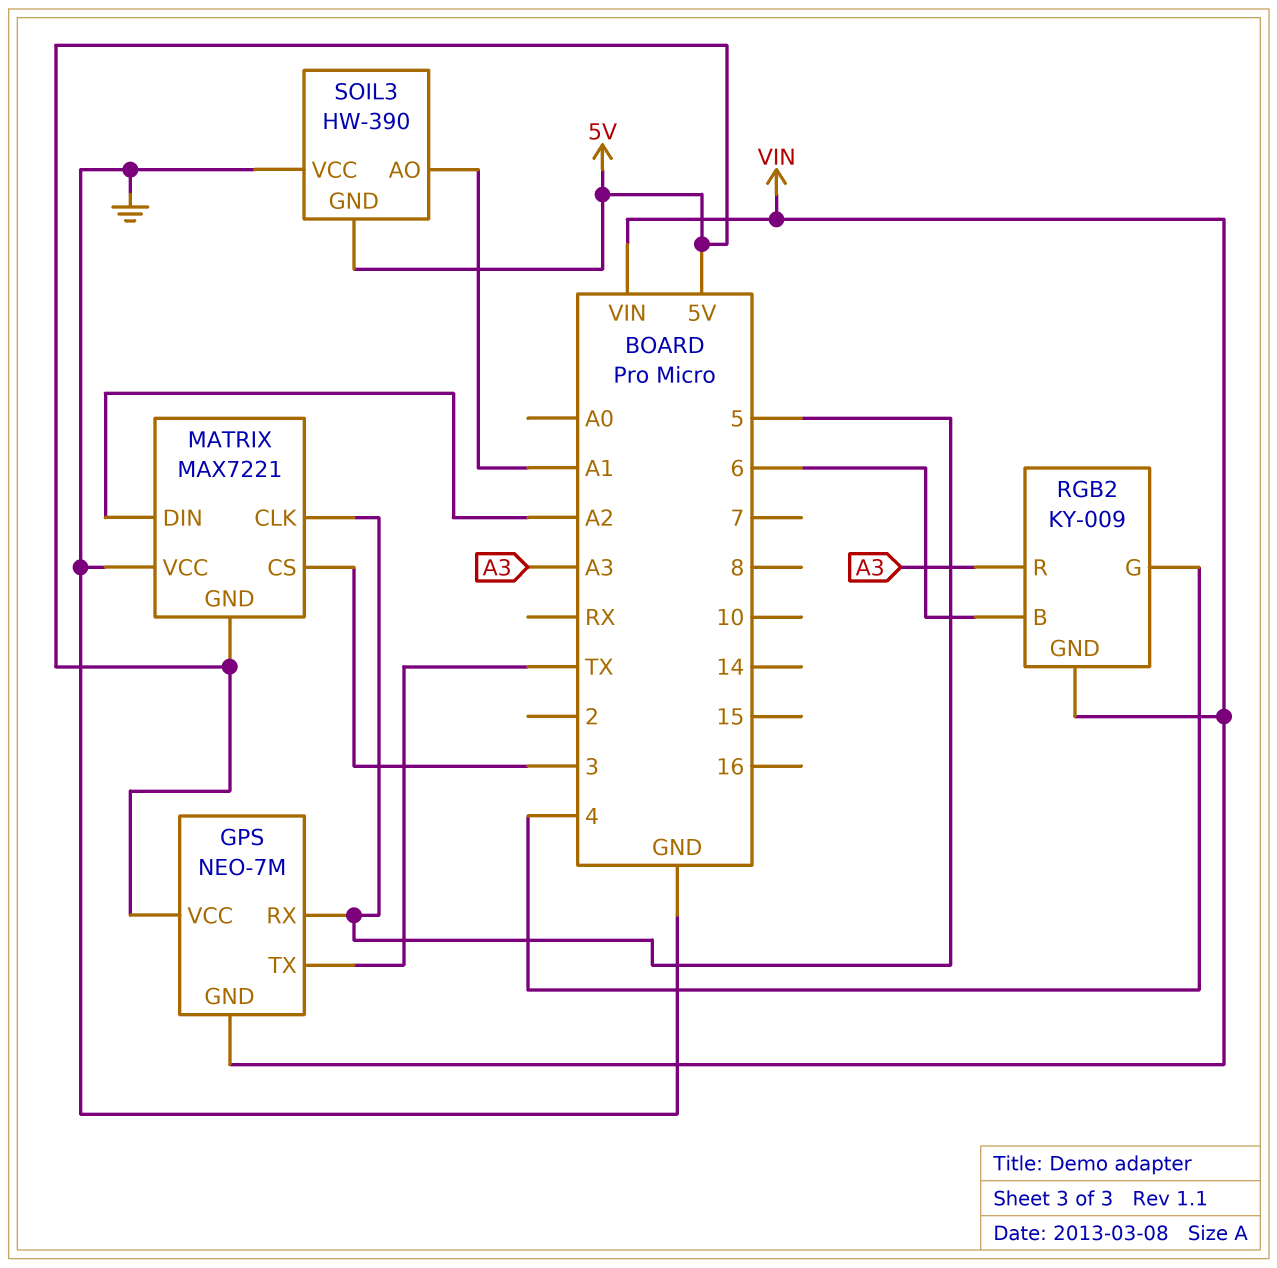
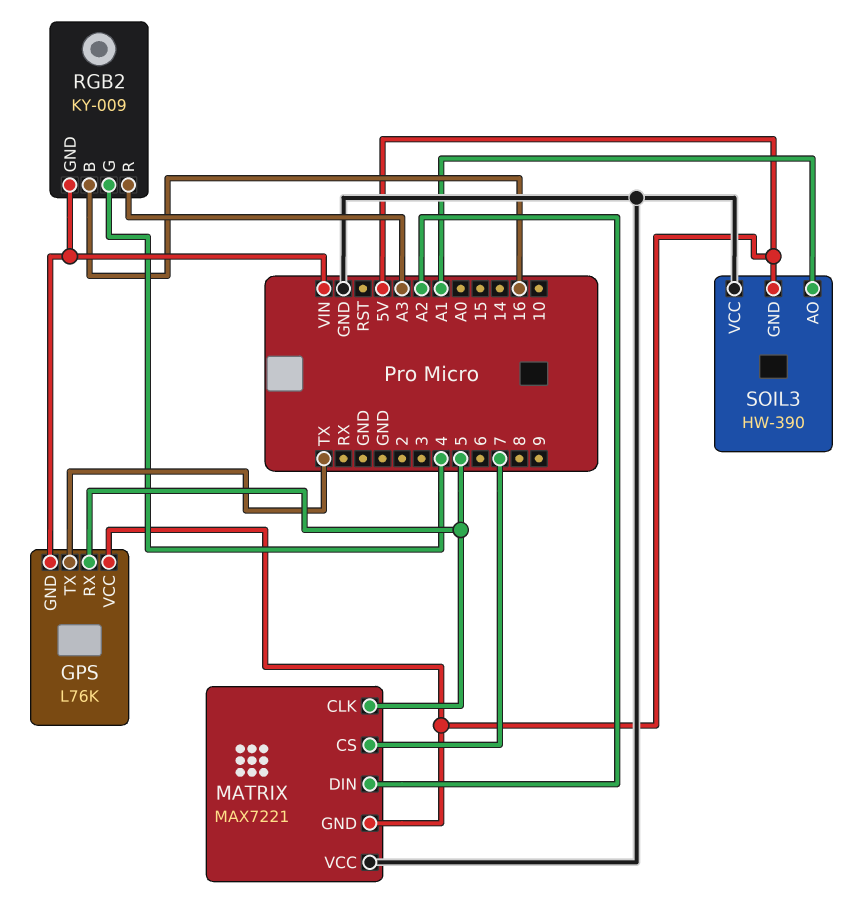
GPS: NEO-7M -> L76K
MATRIX pin CS: 3 -> 7
RGB2 pin B: 6 -> 16

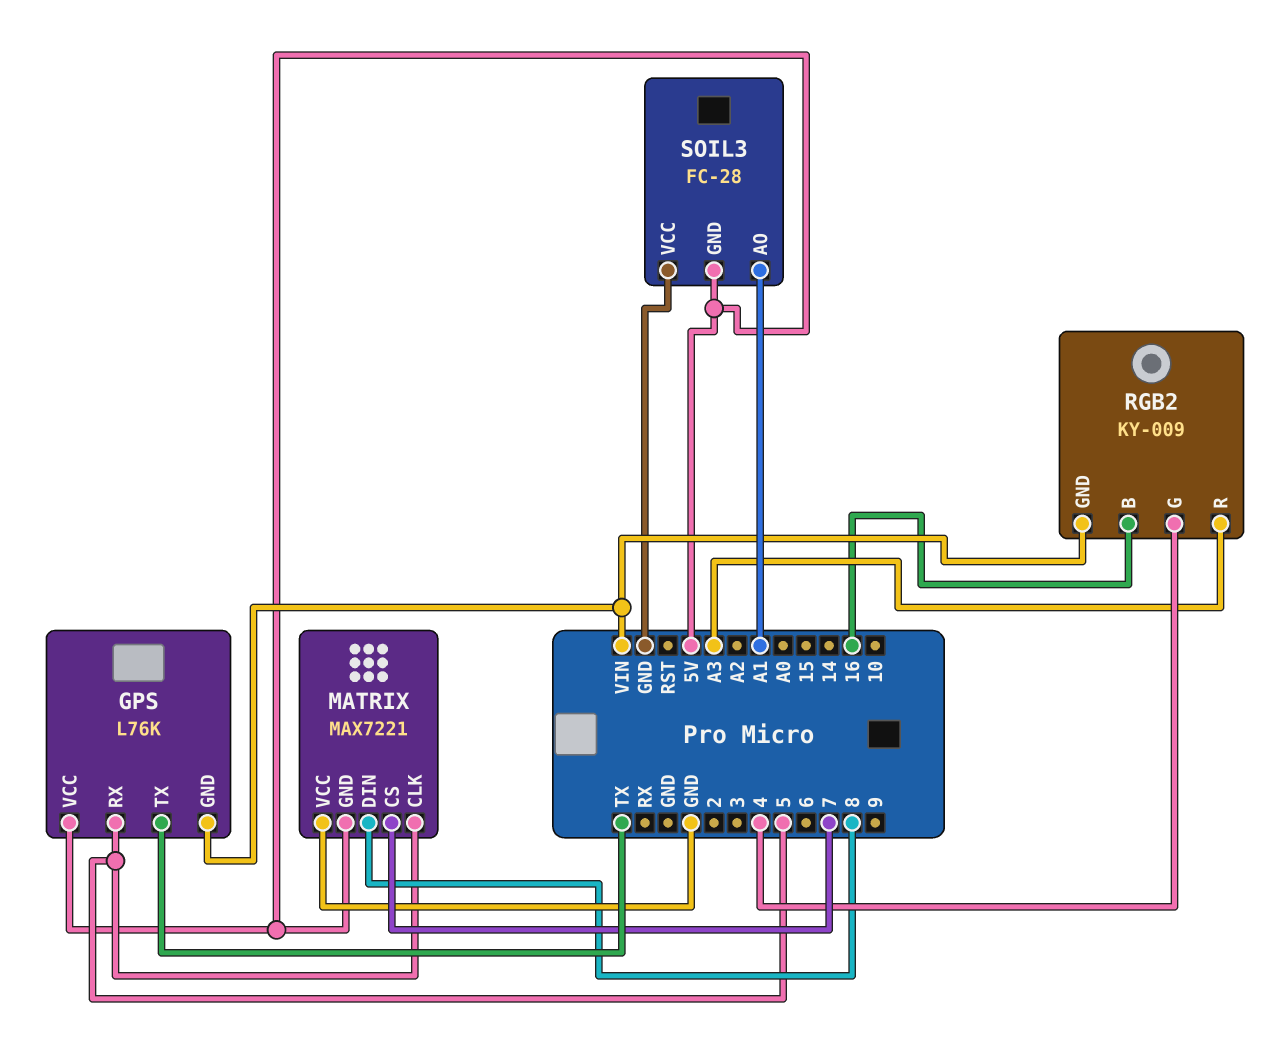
MATRIX pin DIN: A2 -> 8
SOIL3: HW-390 -> FC-28

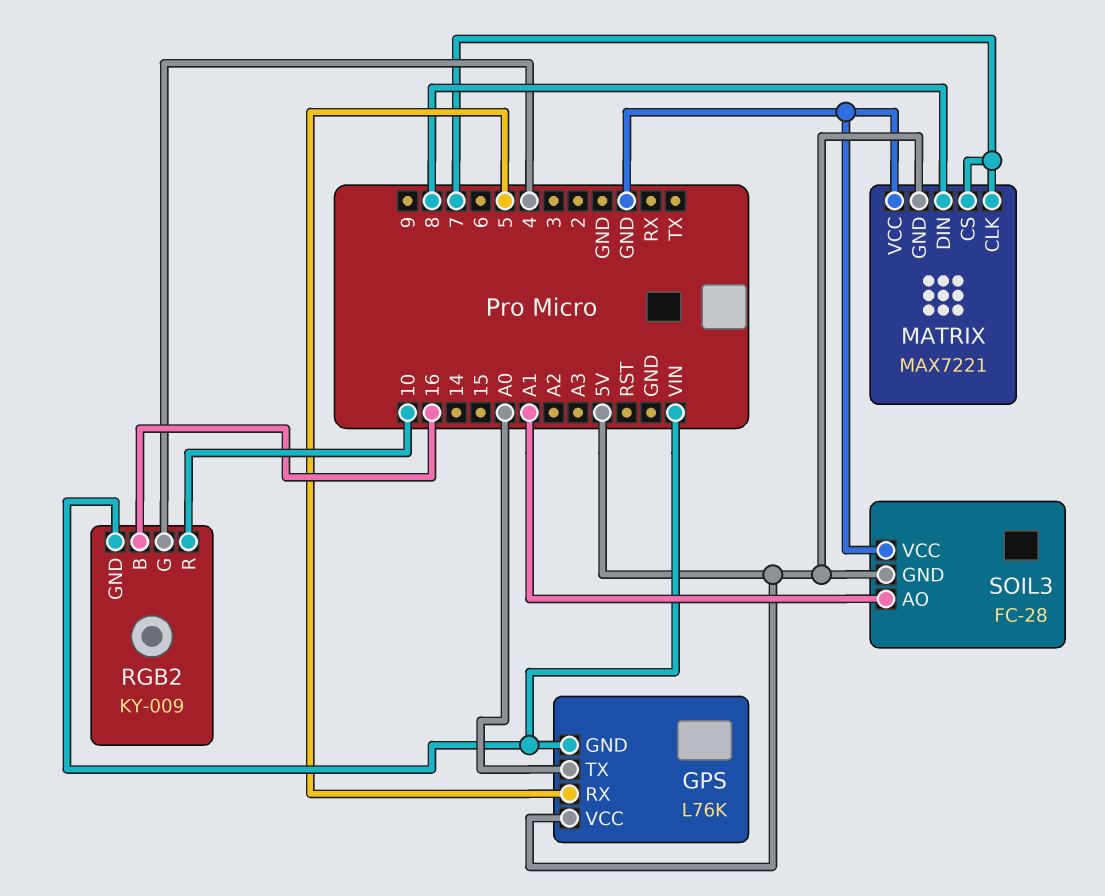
GPS pin TX: TX -> A0
MATRIX pin CLK: 5 -> 7
RGB2 pin R: A3 -> 10

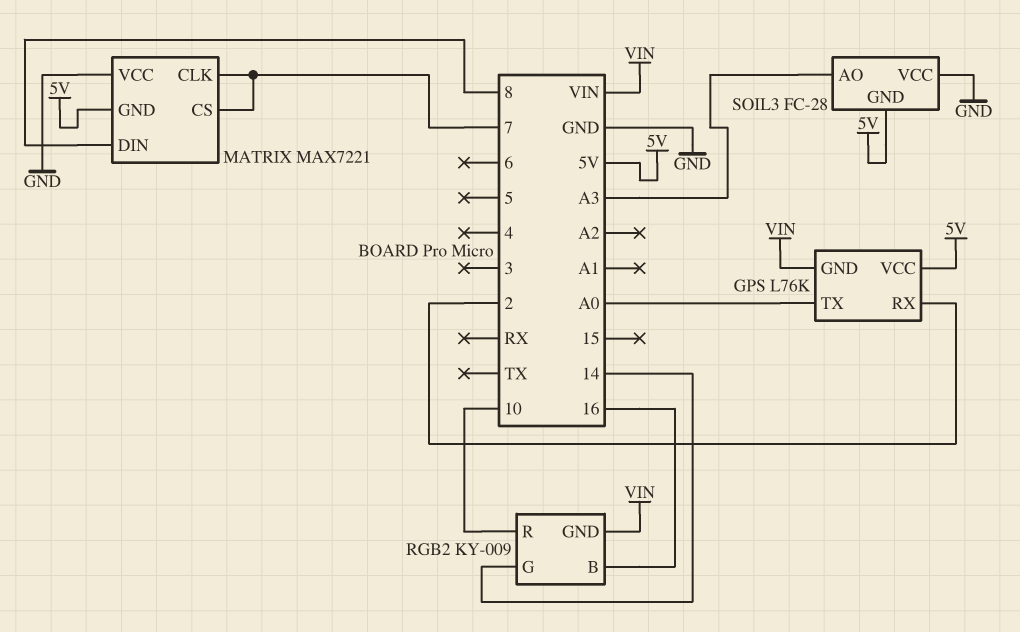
GPS pin RX: 5 -> 2
RGB2 pin G: 4 -> 14
SOIL3 pin AO: A1 -> A3

